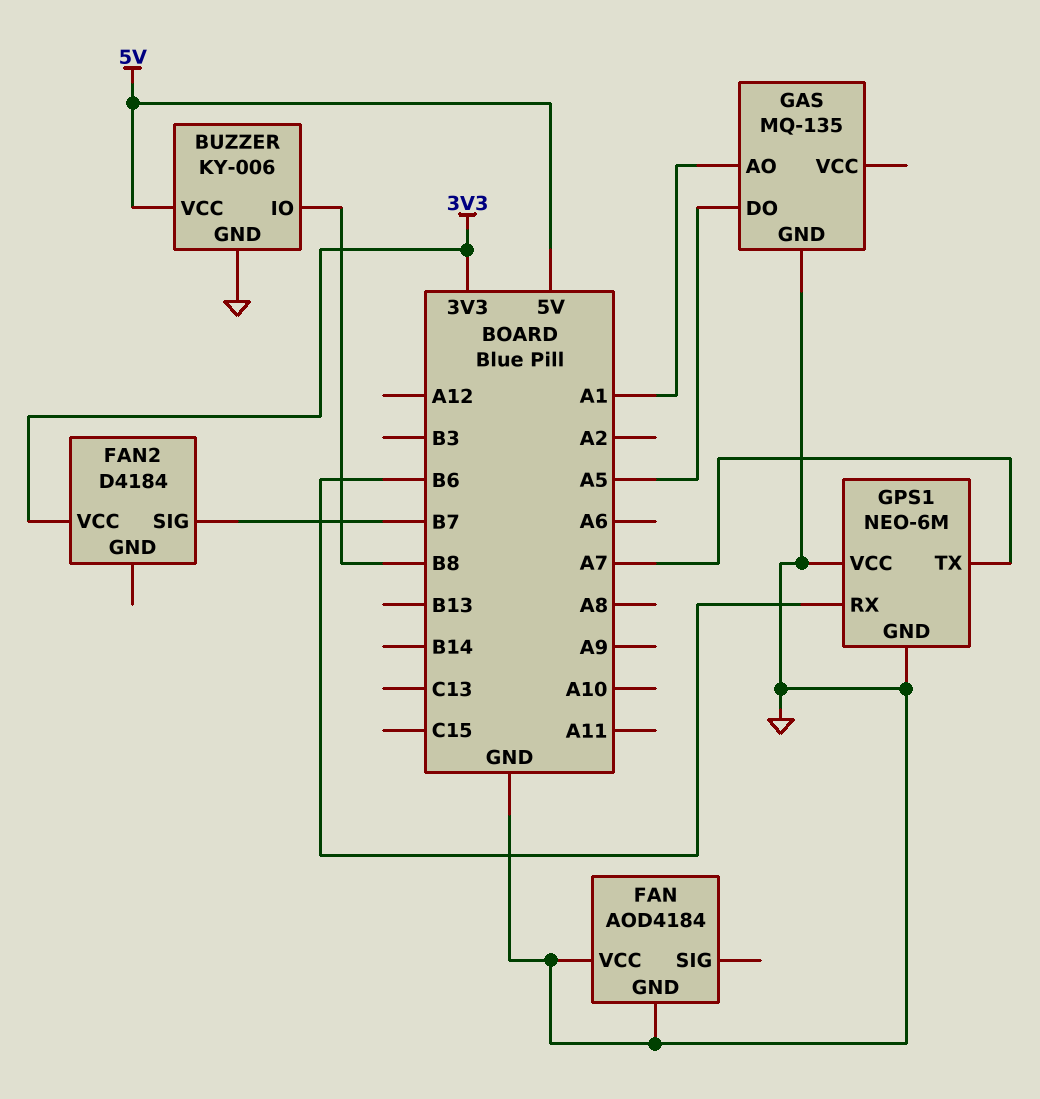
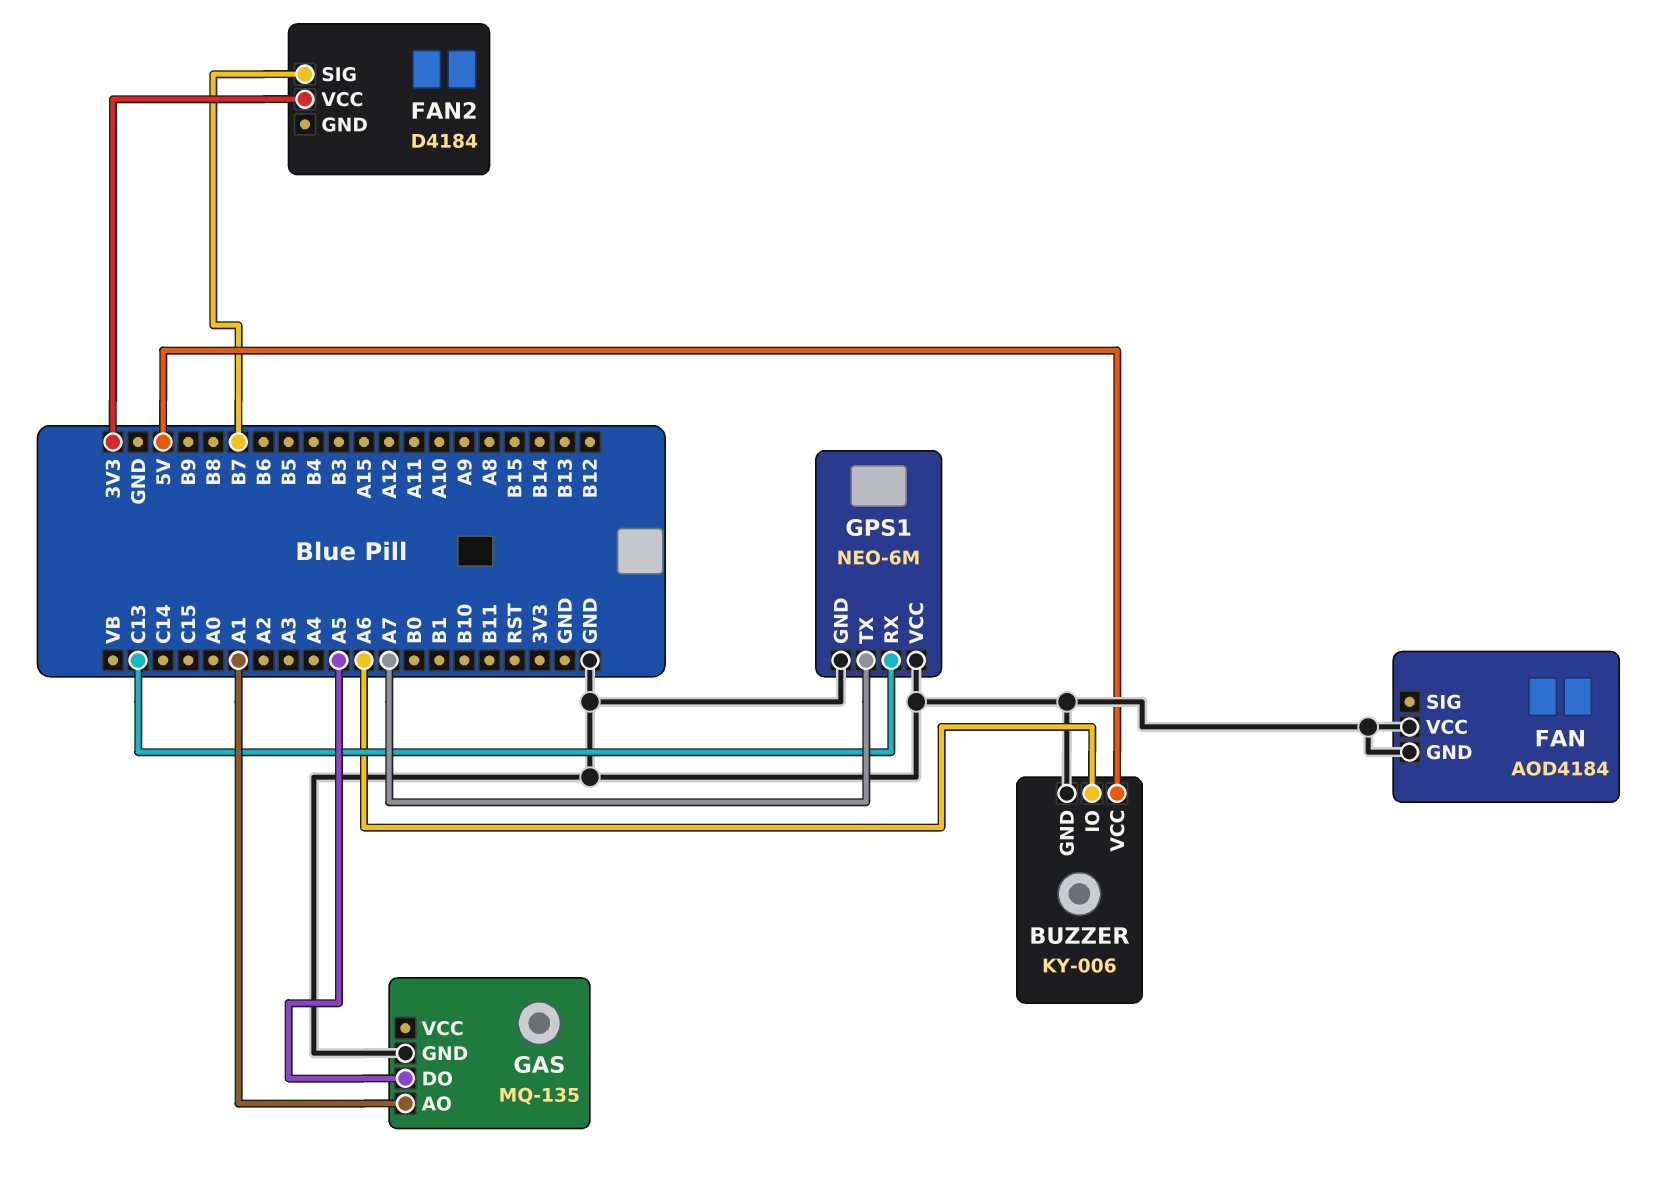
BUZZER pin IO: B8 -> A6
GPS1 pin RX: B6 -> C13

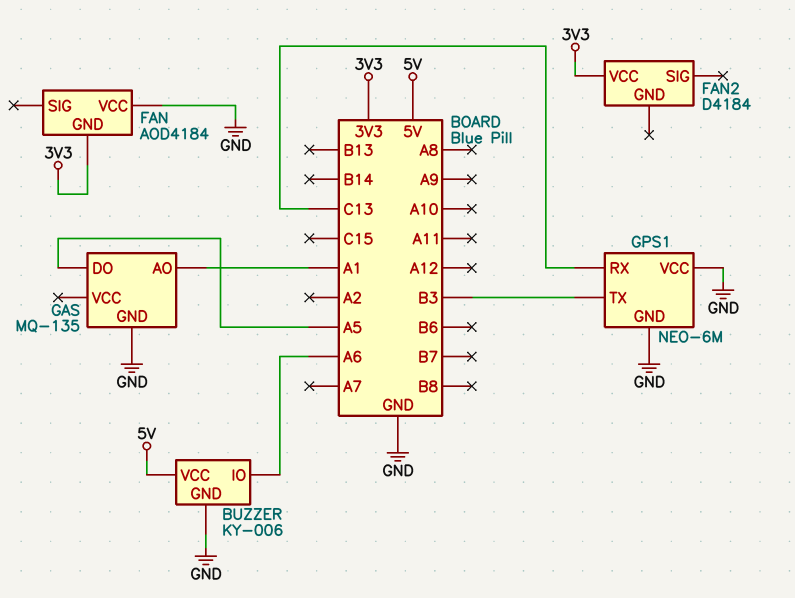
FAN pin GND: GND -> 3V3
FAN2 pin SIG: B7 -> none
GPS1 pin TX: A7 -> B3

